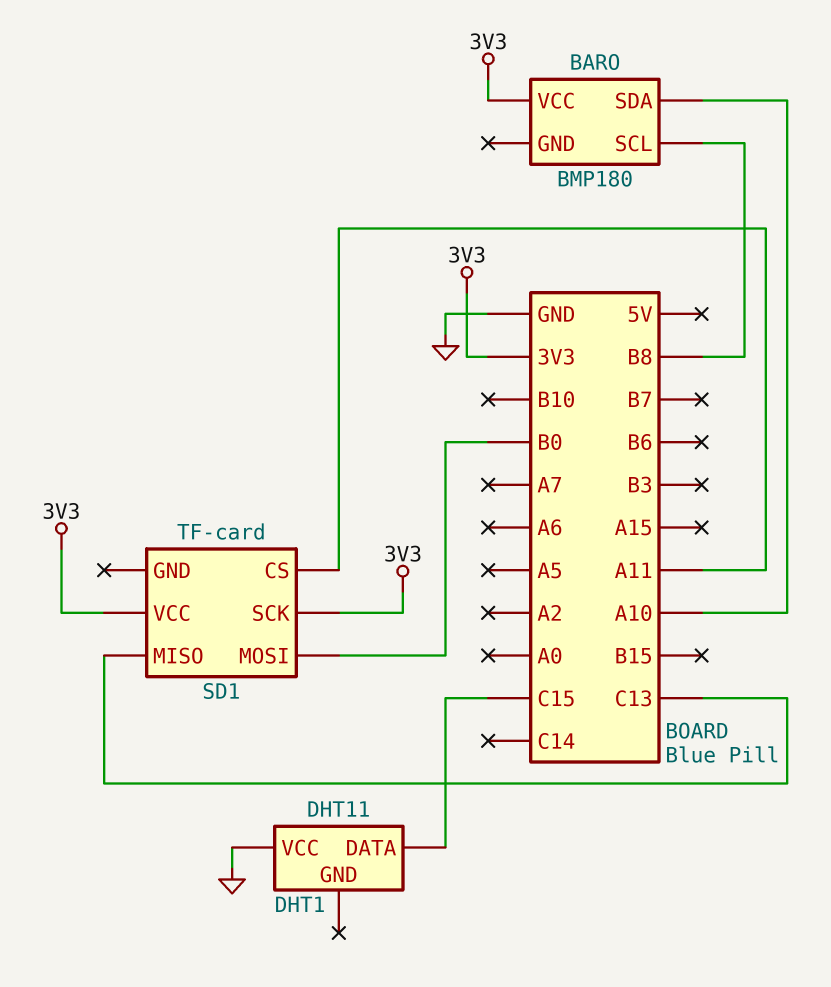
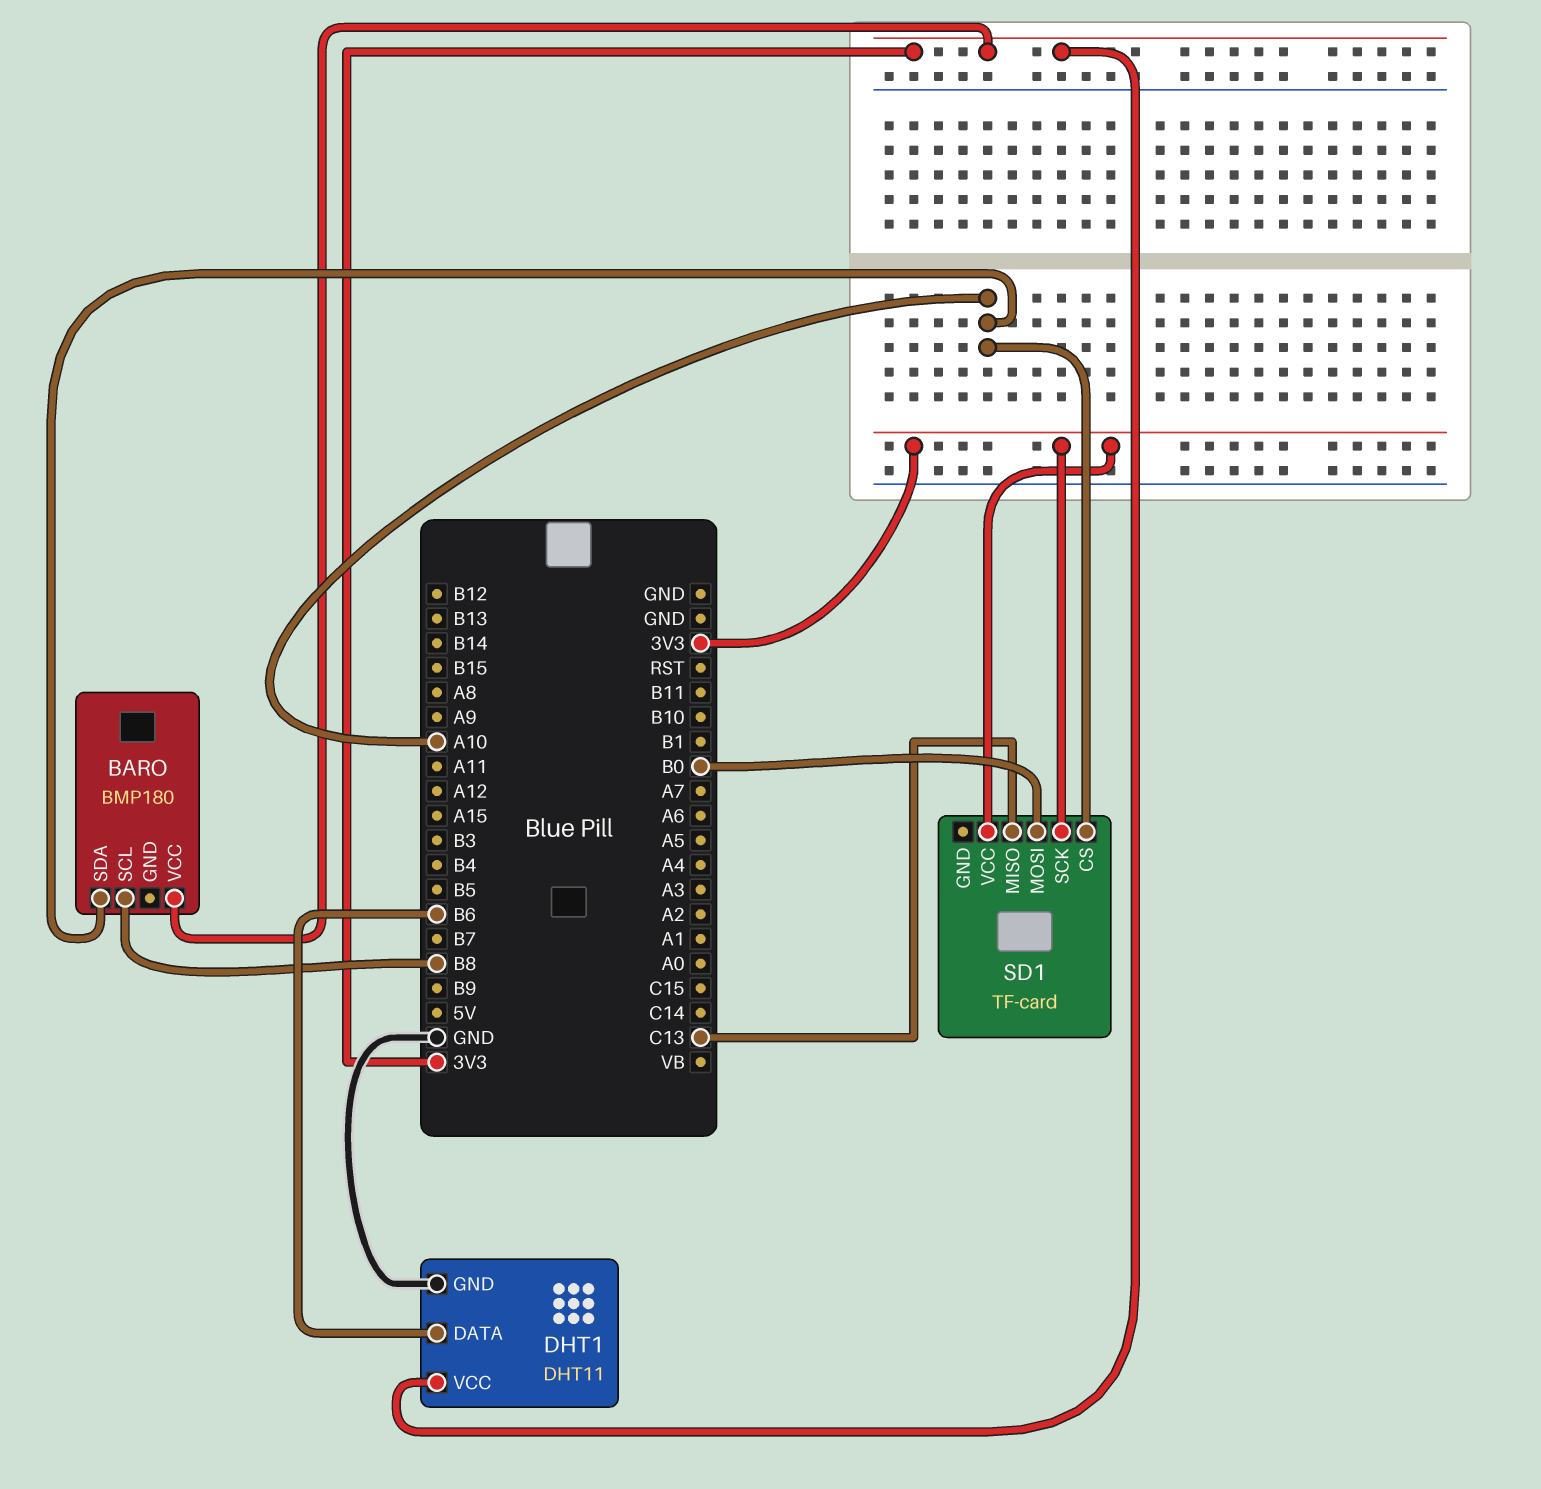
DHT1 pin DATA: C15 -> B6
DHT1 pin GND: none -> GND
DHT1 pin VCC: GND -> 3V3
SD1 pin CS: A11 -> A10

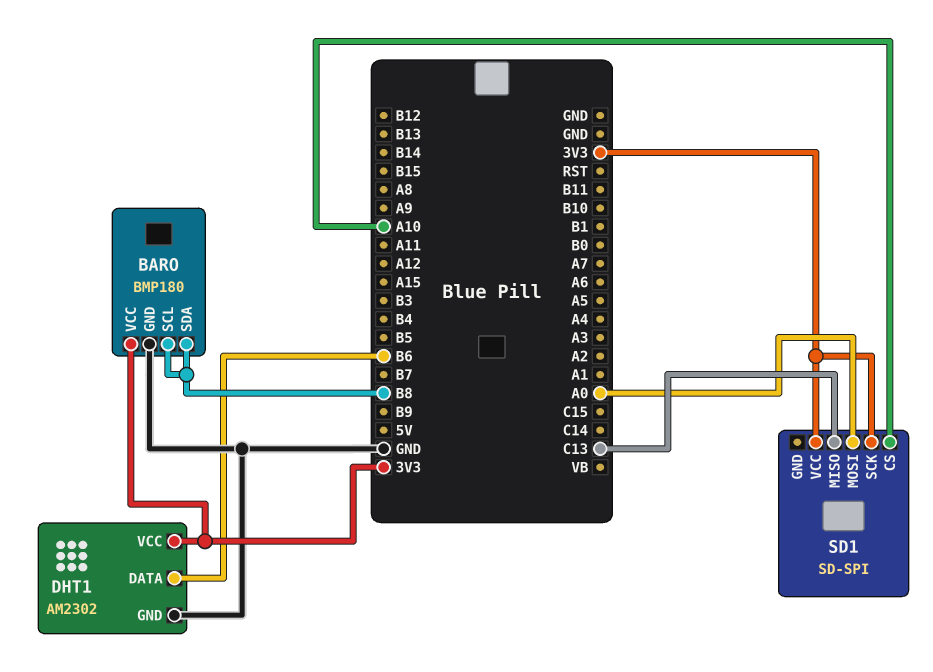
BARO pin GND: none -> GND
BARO pin SDA: A10 -> B8
DHT1: DHT11 -> AM2302
SD1: TF-card -> SD-SPI
SD1 pin MOSI: B0 -> A0

